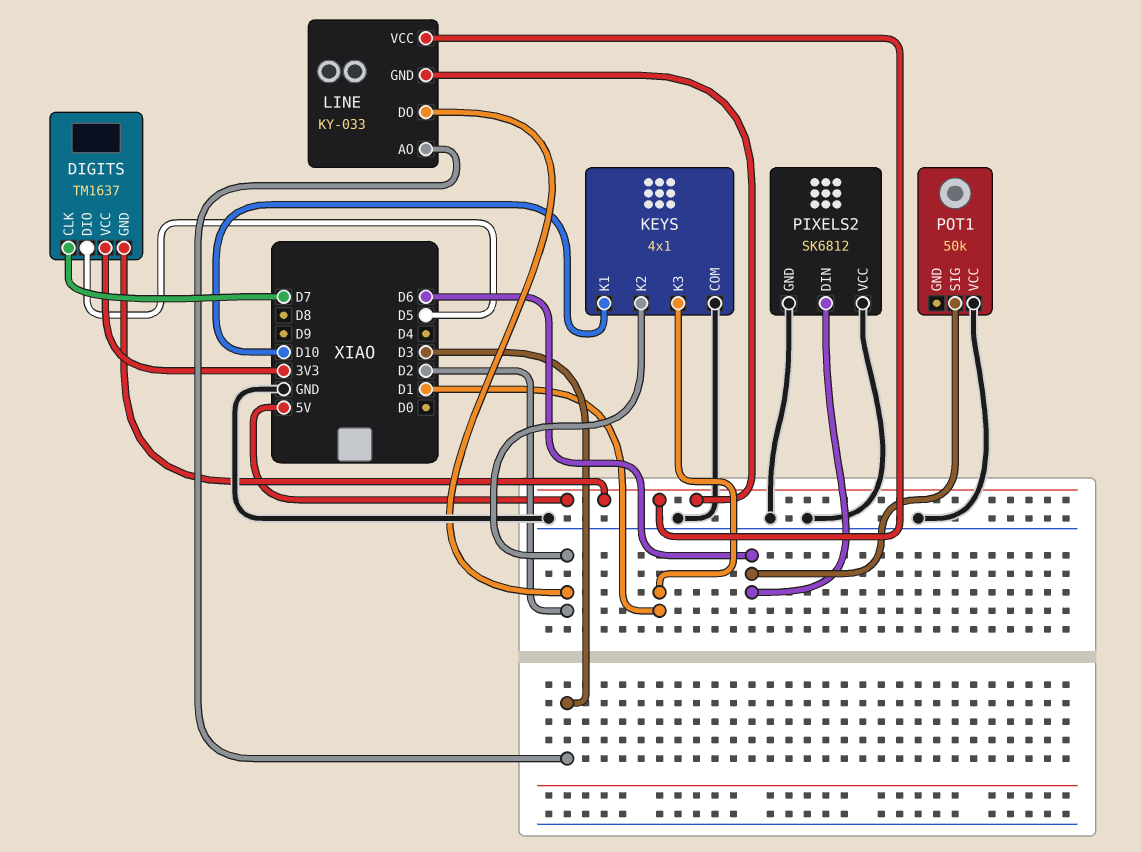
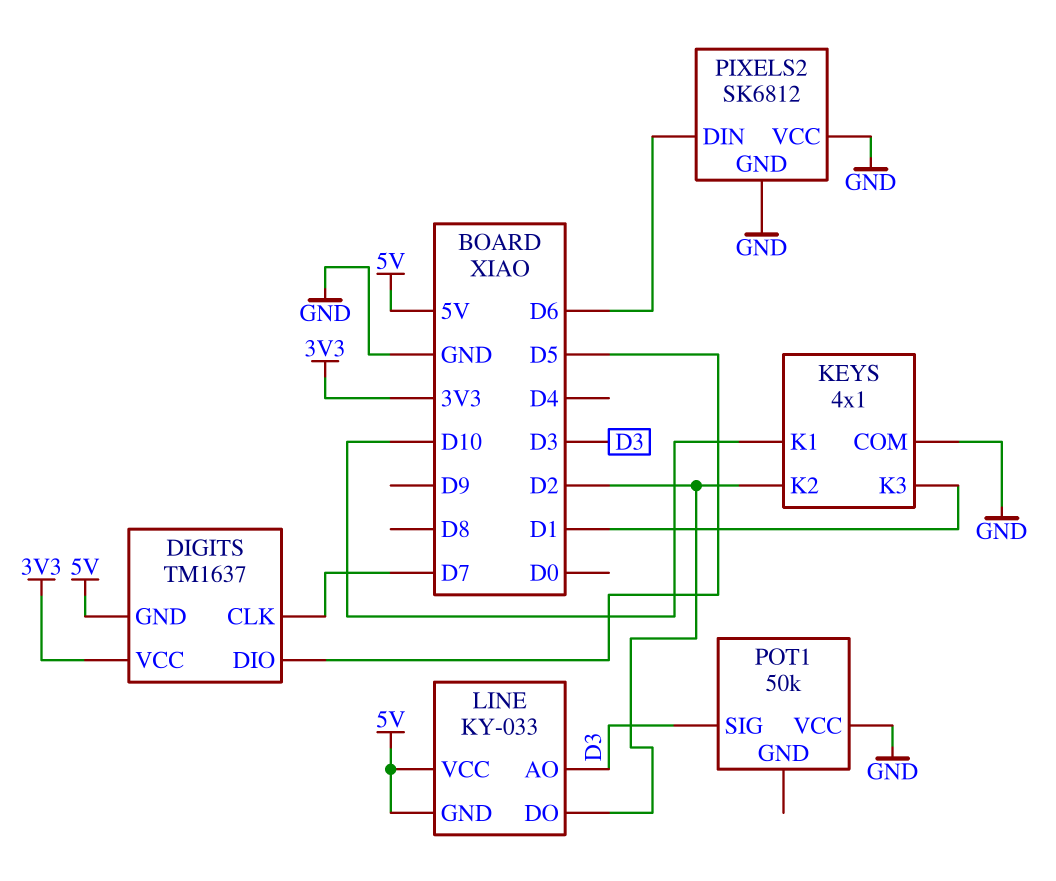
POT1 pin SIG: D6 -> D3

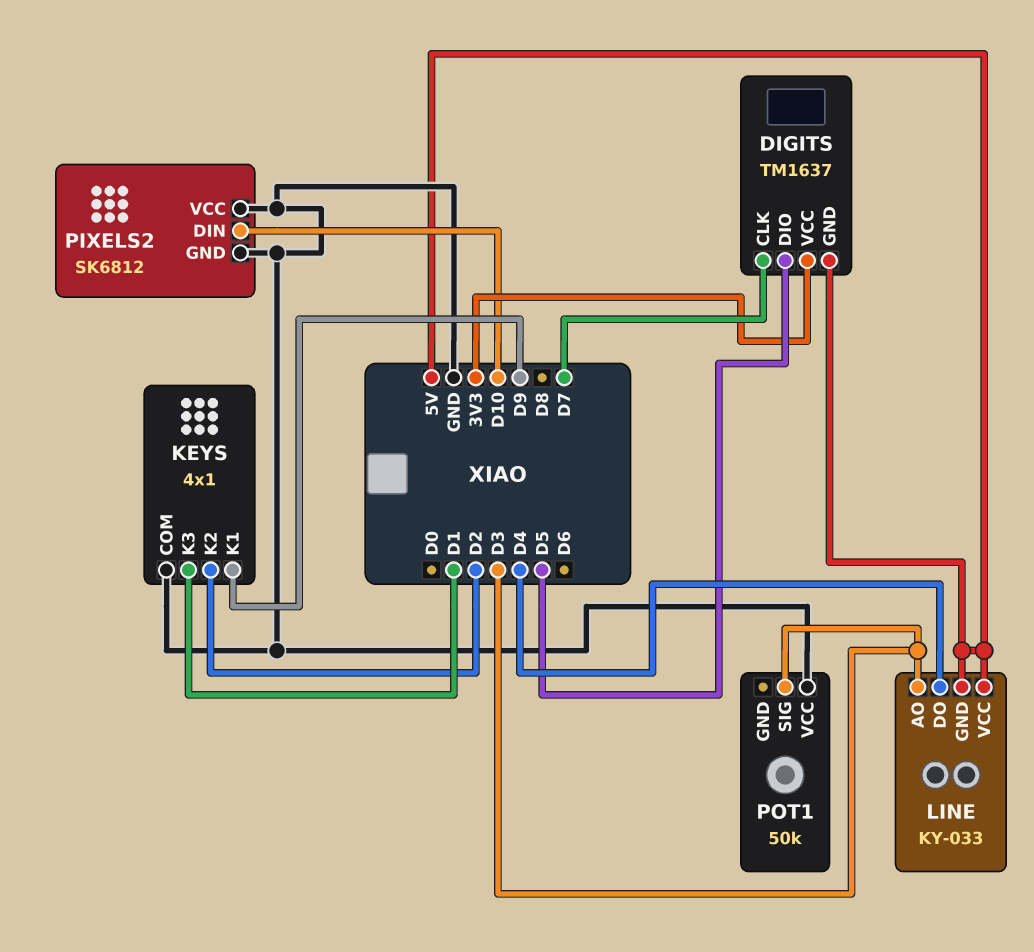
KEYS pin K1: D10 -> D9
LINE pin DO: D2 -> D4
PIXELS2 pin DIN: D6 -> D10

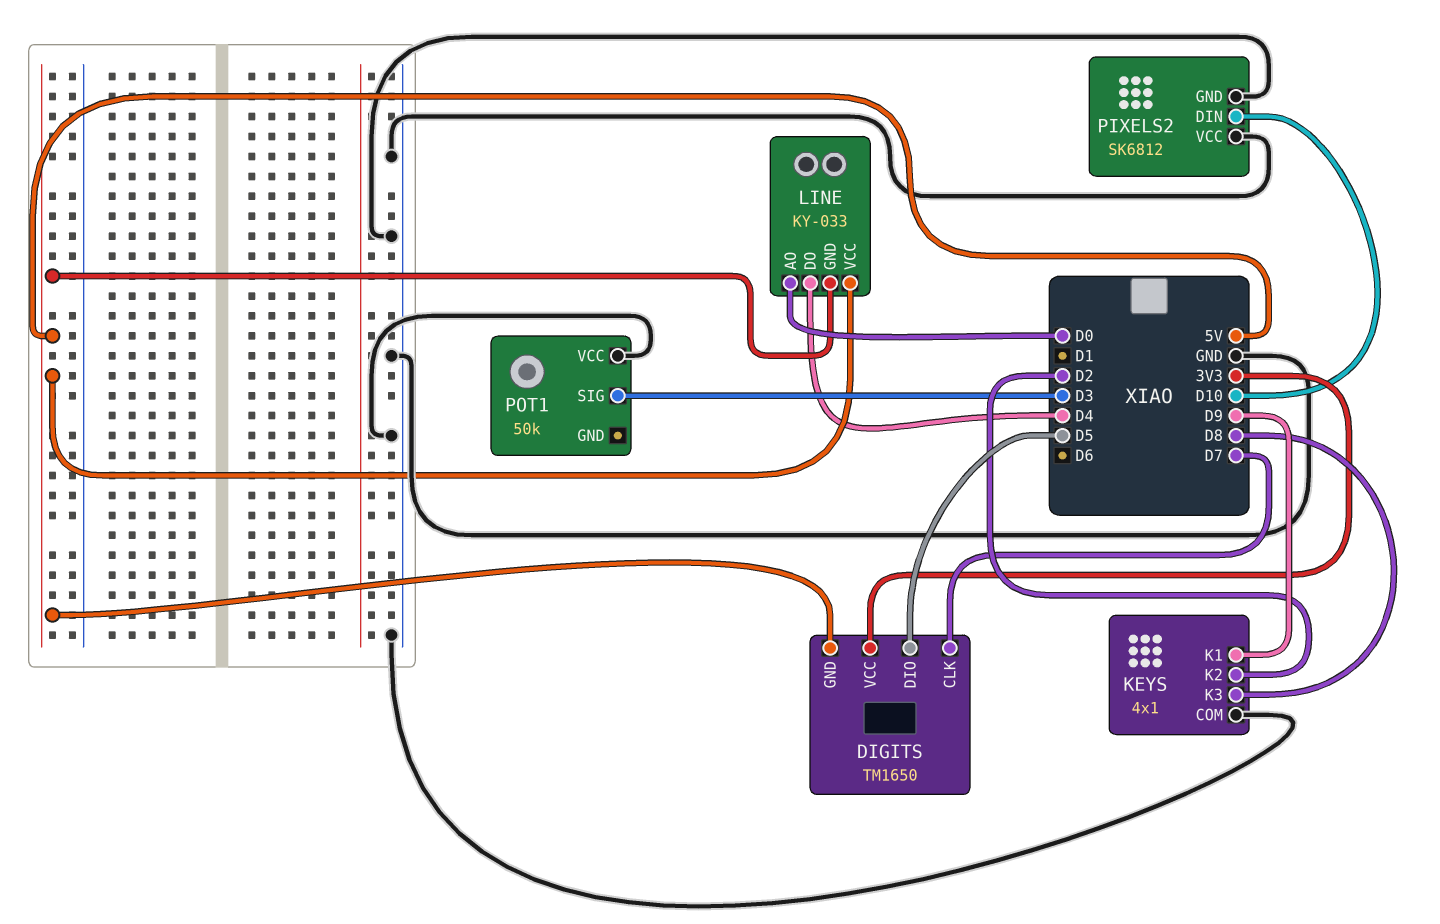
DIGITS: TM1637 -> TM1650
KEYS pin K3: D1 -> D8
LINE pin AO: D3 -> D0

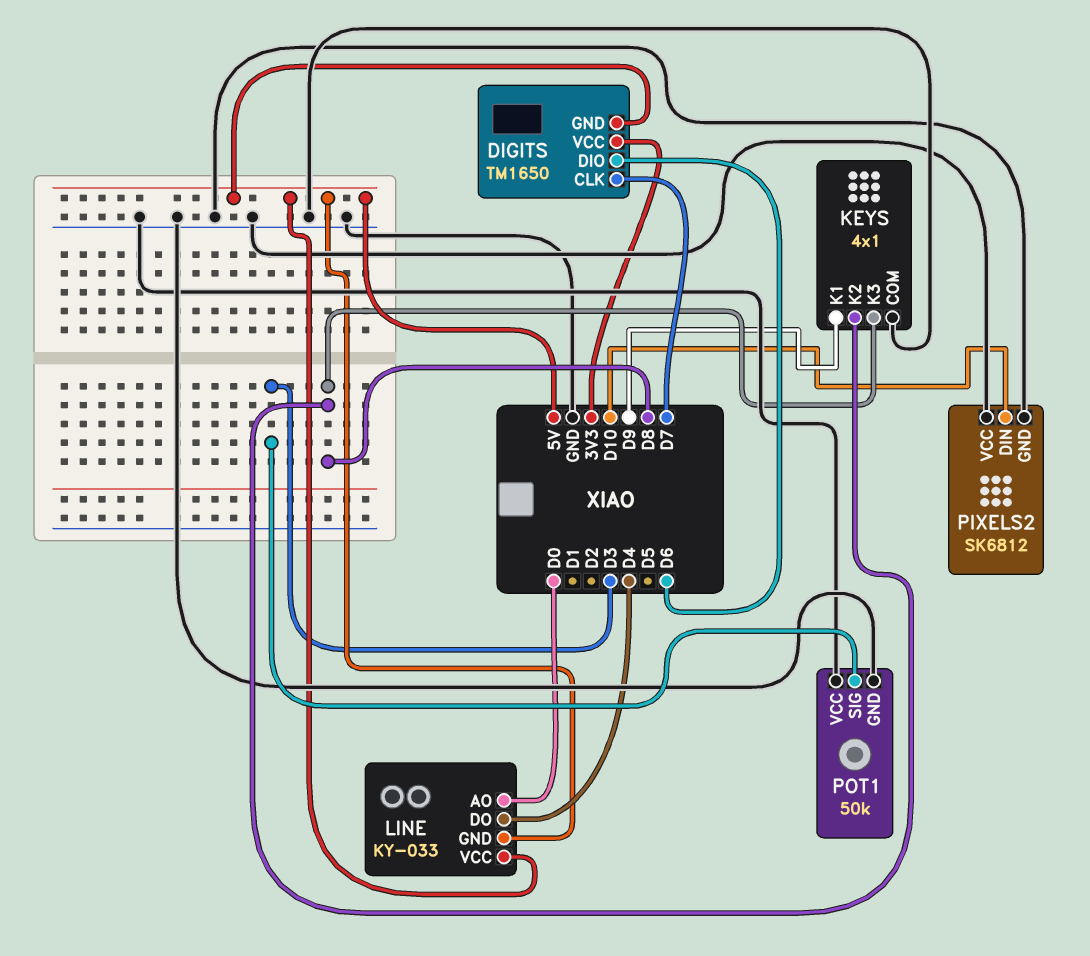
DIGITS pin DIO: D5 -> D6
KEYS pin K2: D2 -> D8
POT1 pin GND: none -> GND

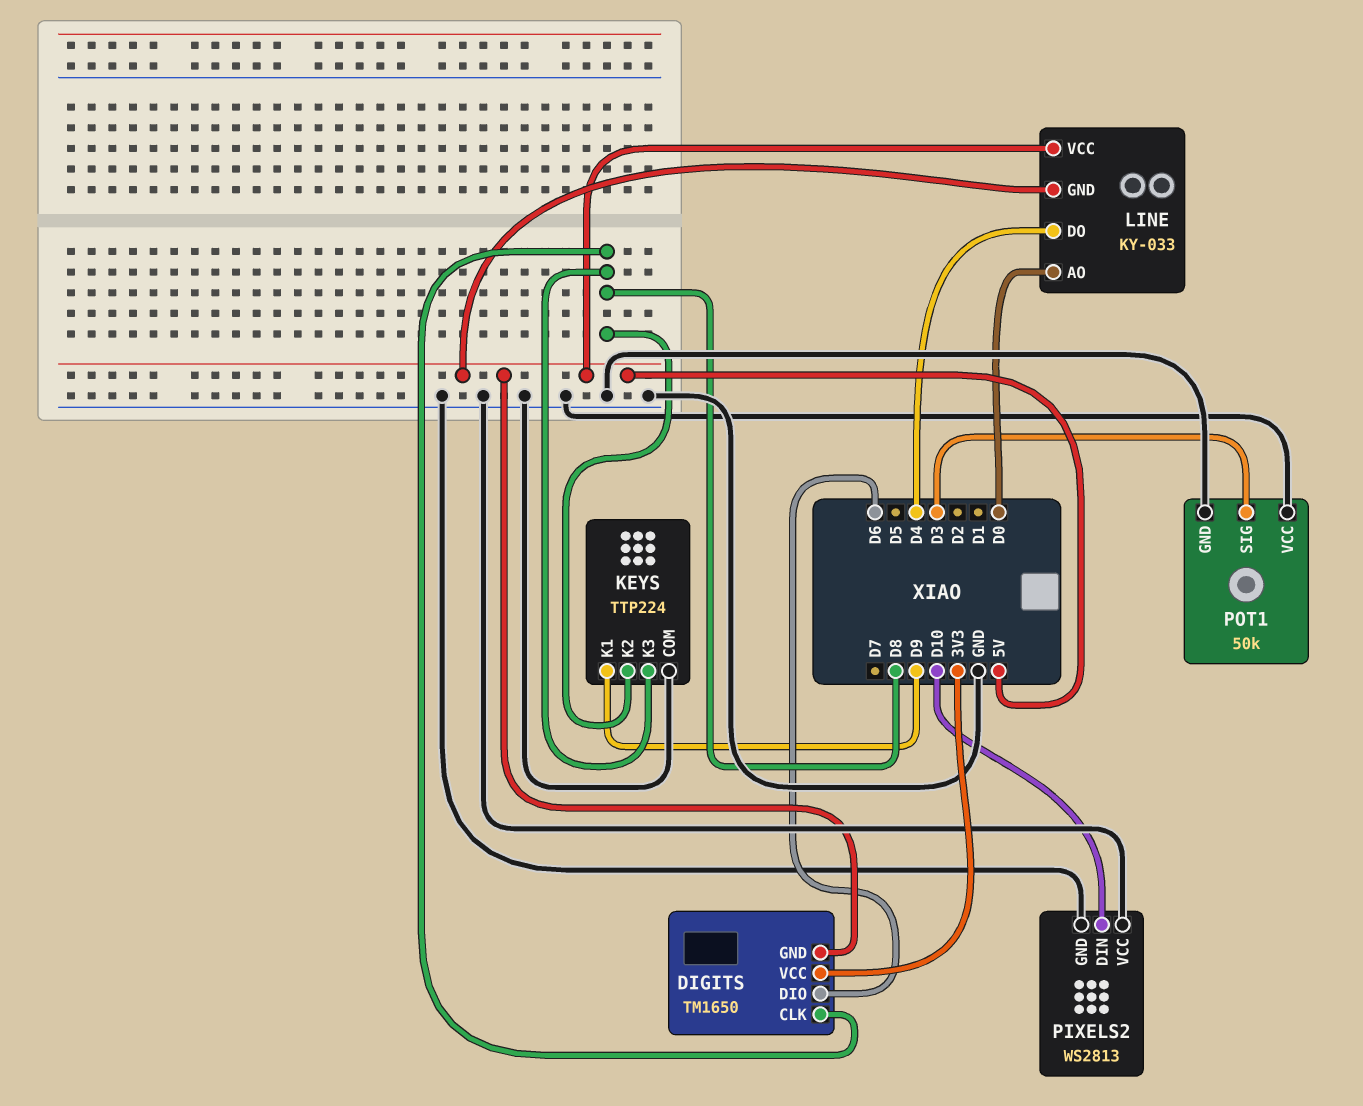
DIGITS pin CLK: D7 -> D8
KEYS: 4x1 -> TTP224
PIXELS2: SK6812 -> WS2813

